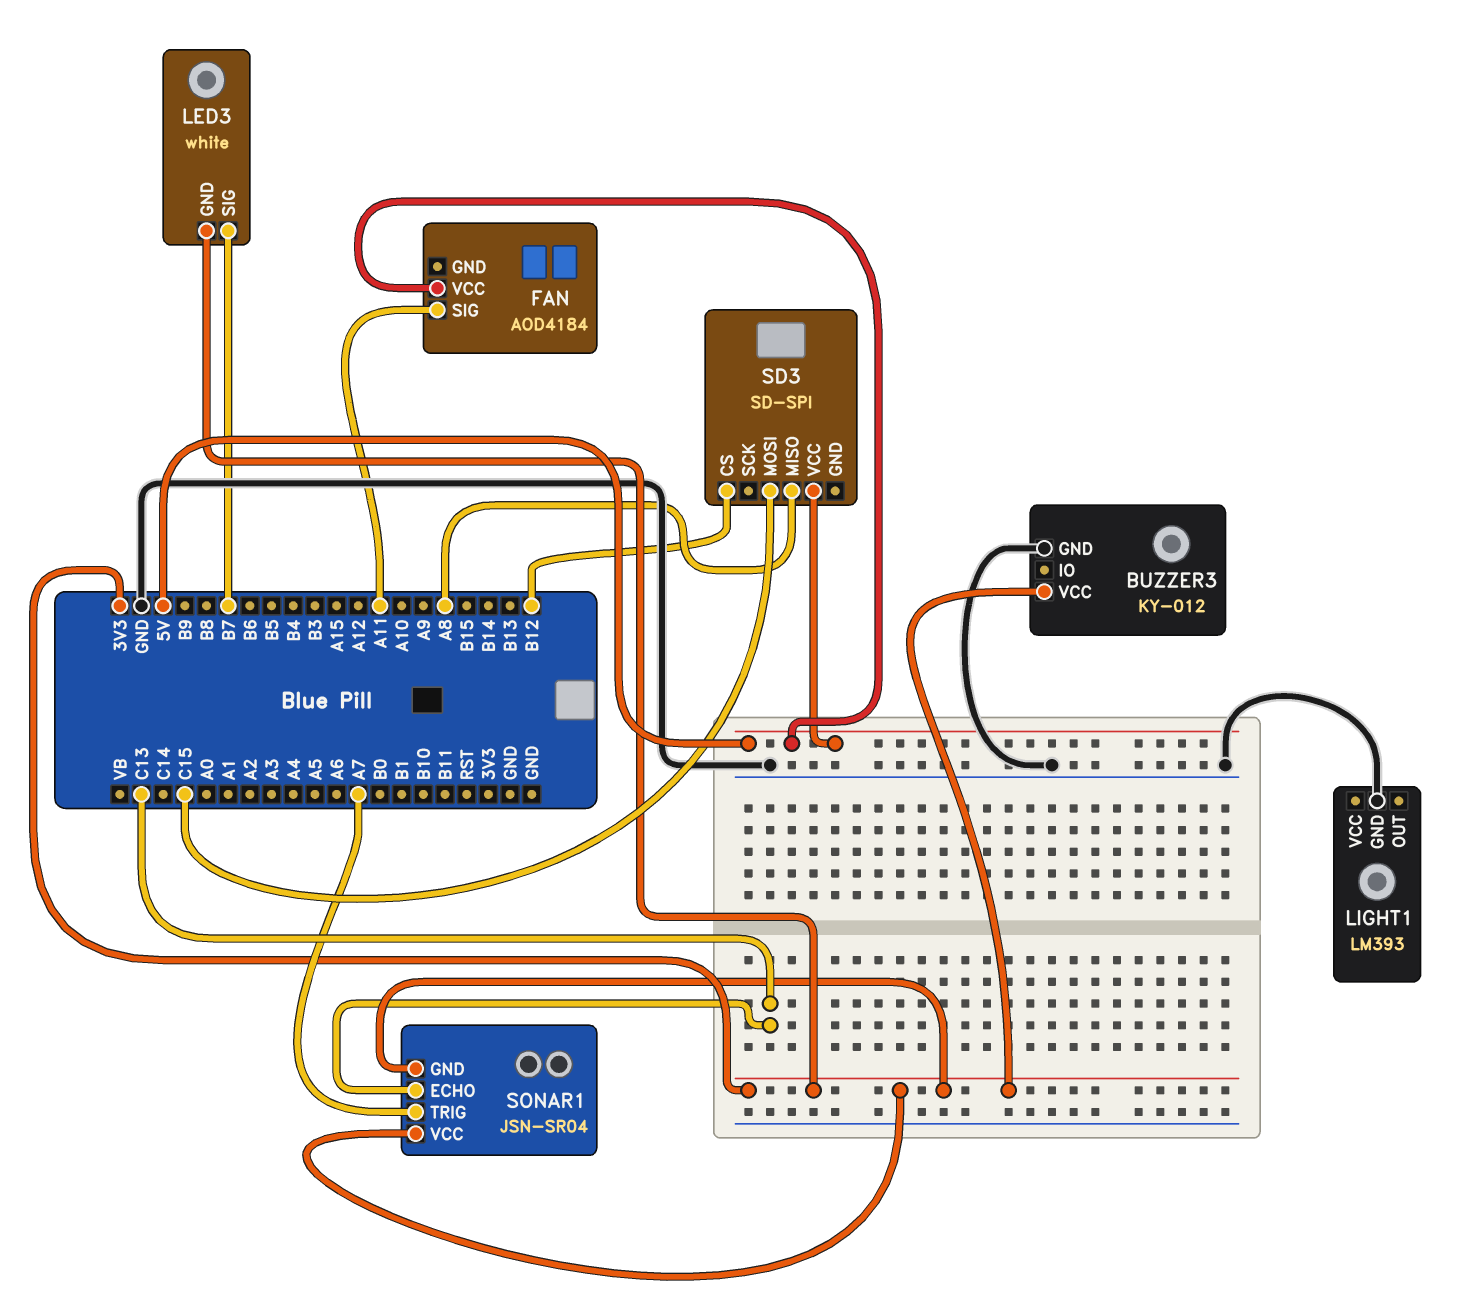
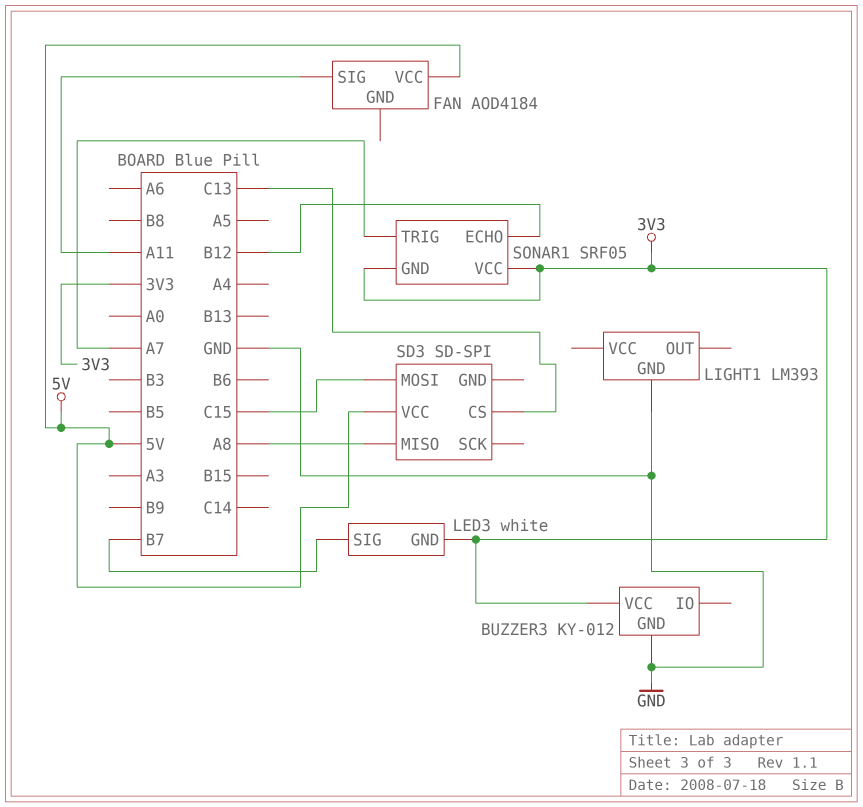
SD3 pin CS: B12 -> C13
SONAR1: JSN-SR04 -> SRF05
SONAR1 pin ECHO: C13 -> B12

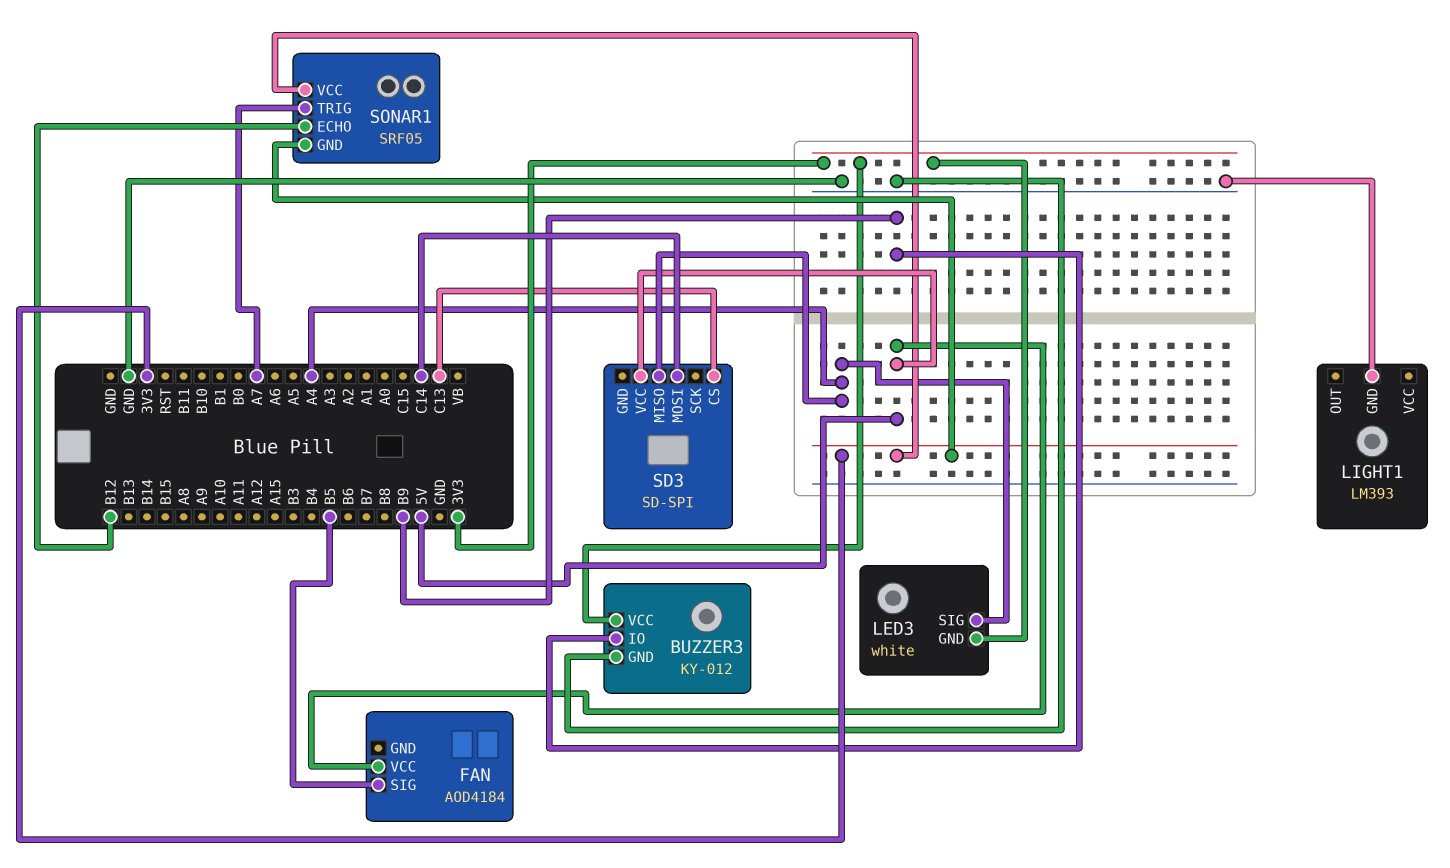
BUZZER3 pin IO: none -> B9
FAN pin SIG: A11 -> B5
LED3 pin SIG: B7 -> A4
SD3 pin MISO: A8 -> A4
SD3 pin MOSI: C15 -> C14

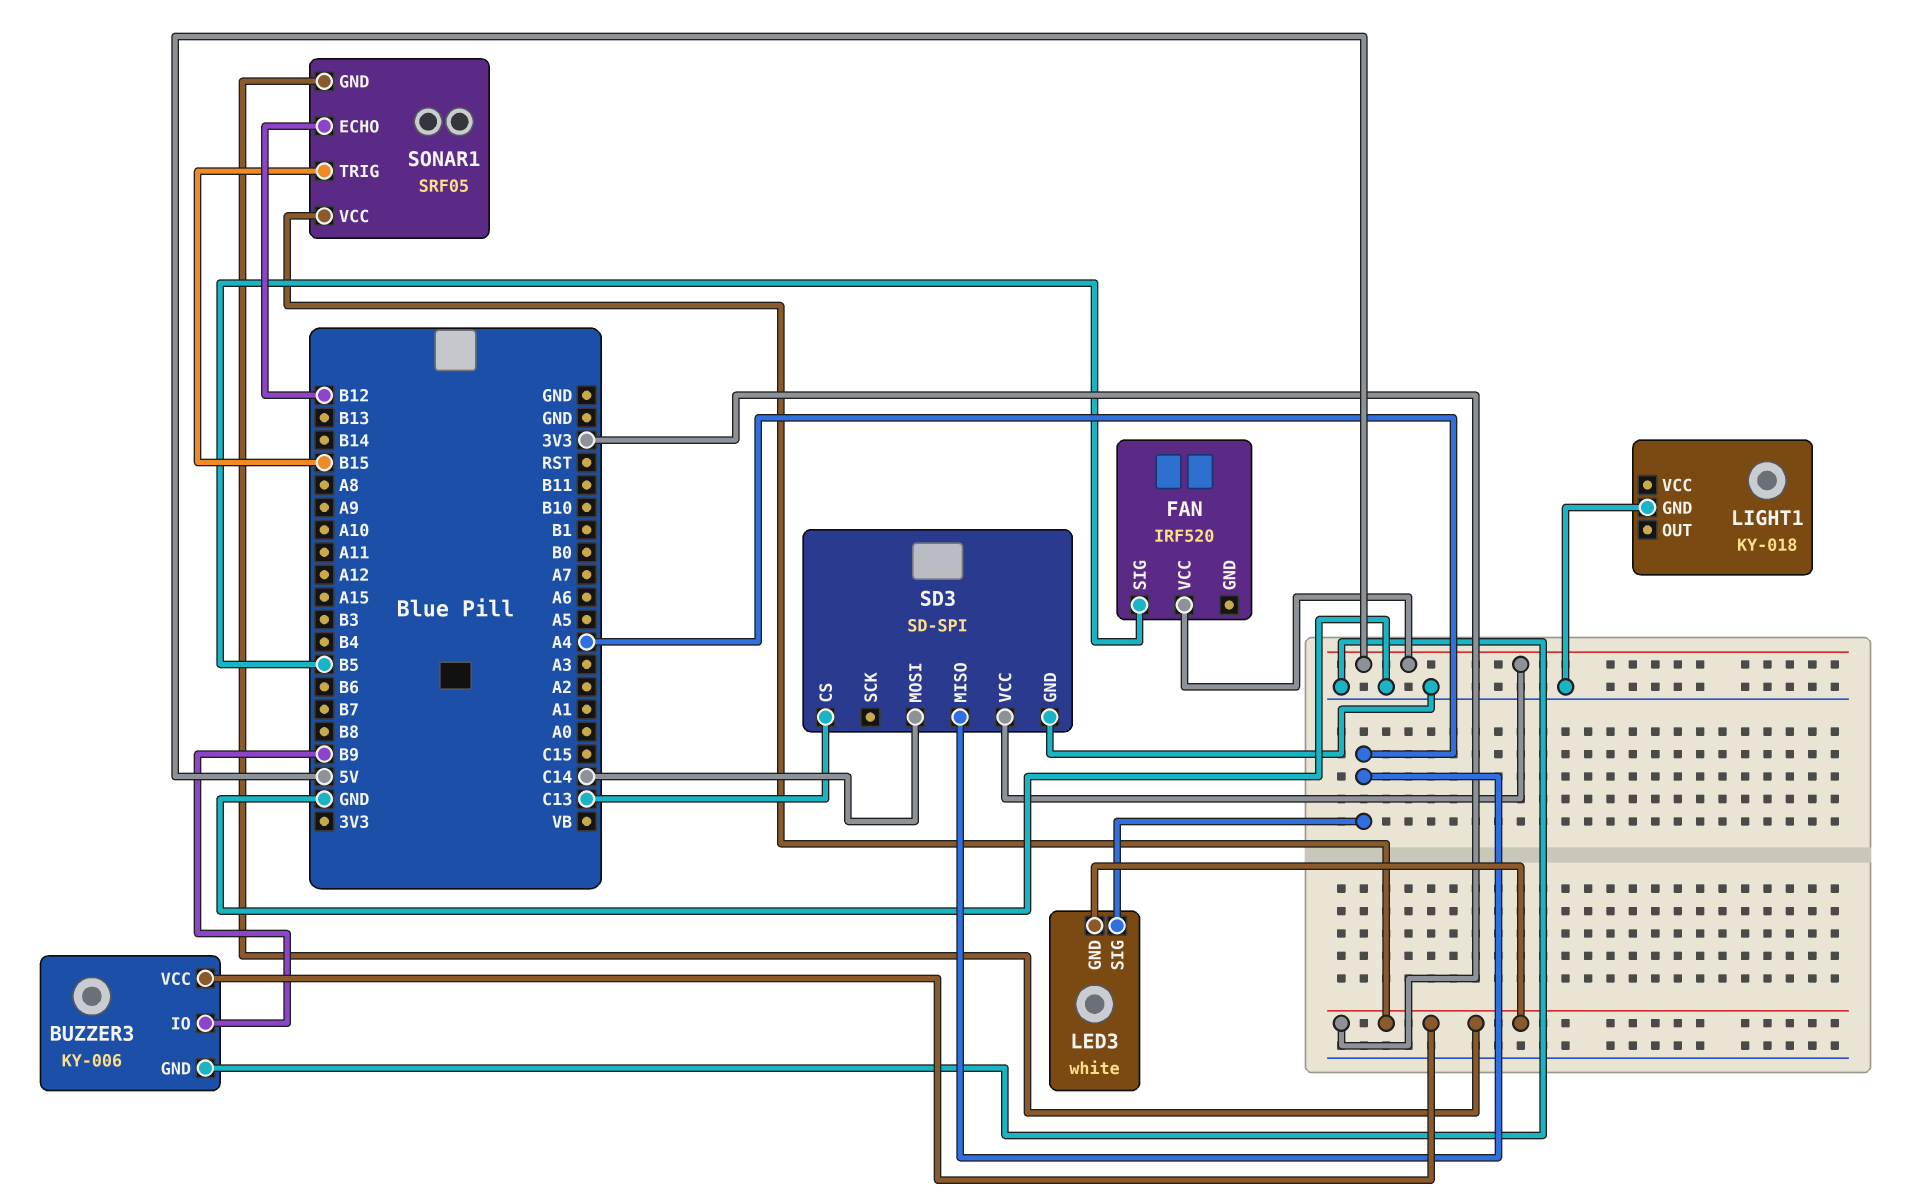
BUZZER3: KY-012 -> KY-006
FAN: AOD4184 -> IRF520
LIGHT1: LM393 -> KY-018
SD3 pin GND: none -> GND
SONAR1 pin TRIG: A7 -> B15

